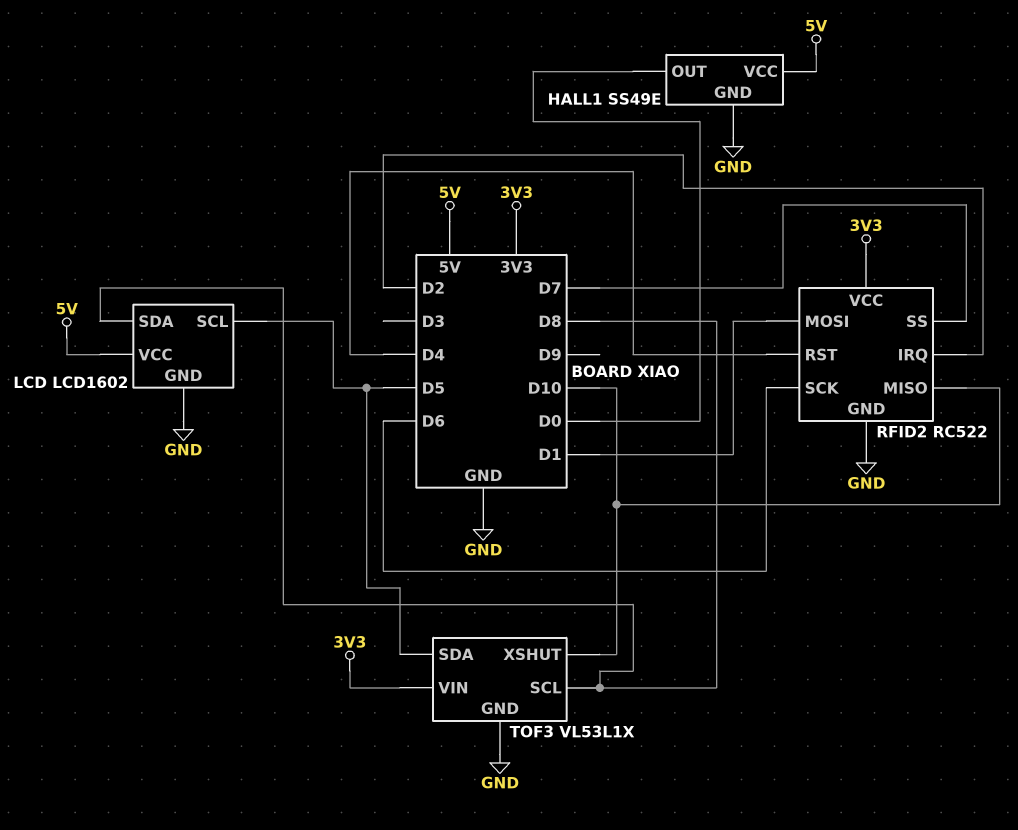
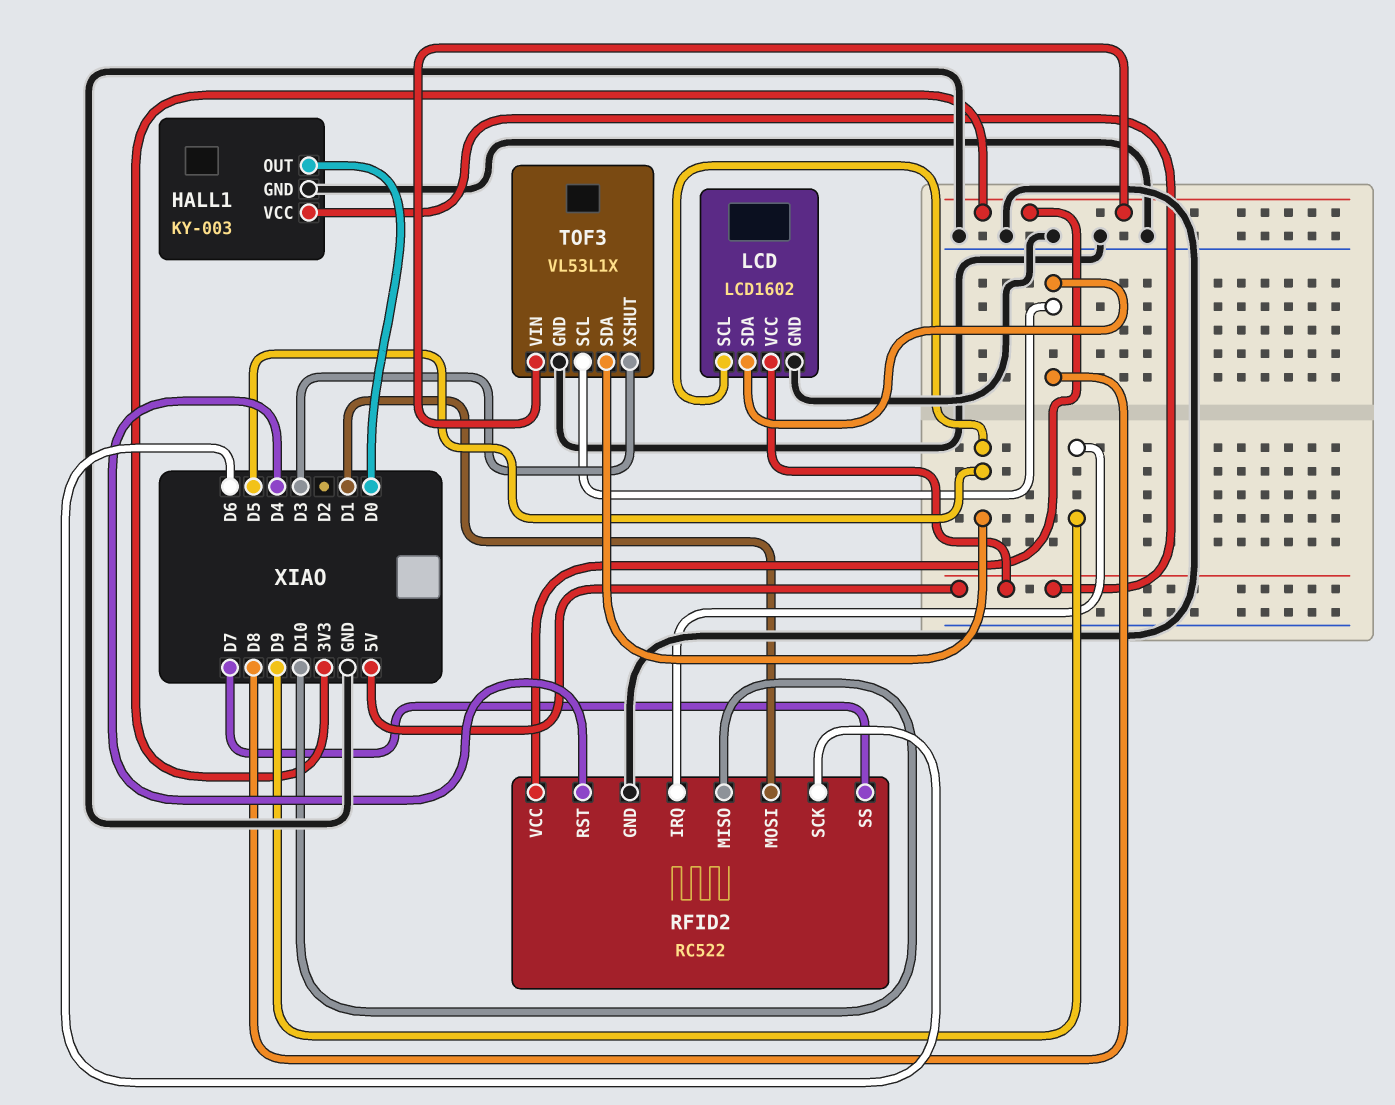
HALL1: SS49E -> KY-003
RFID2 pin IRQ: D2 -> D9
TOF3 pin XSHUT: D10 -> D3

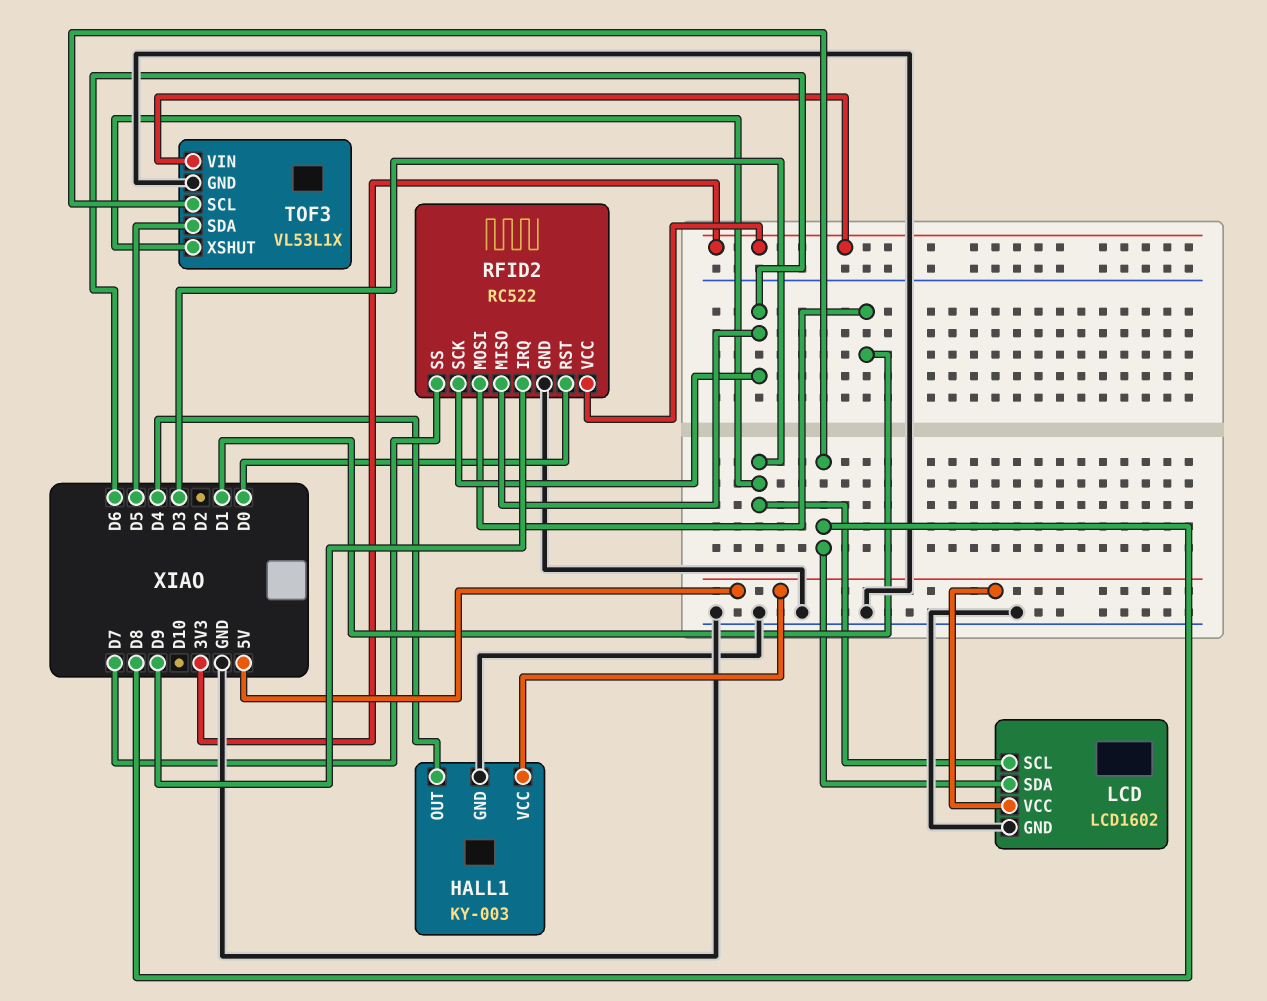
HALL1 pin OUT: D0 -> D4
LCD pin SCL: D5 -> D3
RFID2 pin MISO: D10 -> D6
RFID2 pin RST: D4 -> D0

